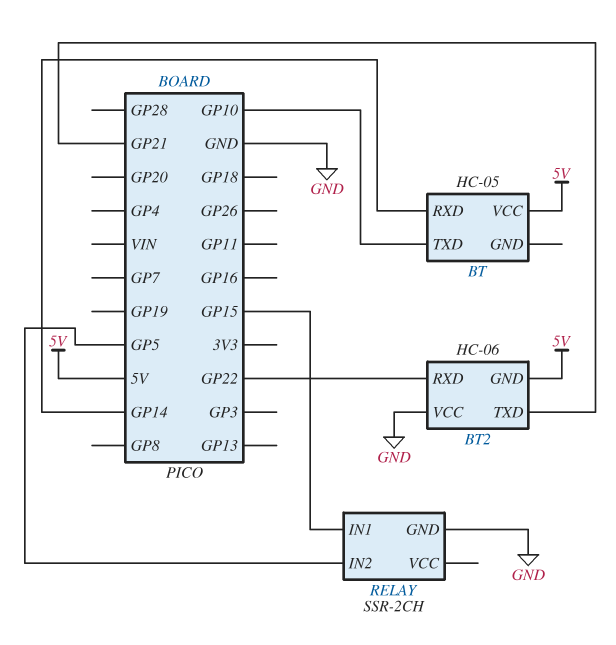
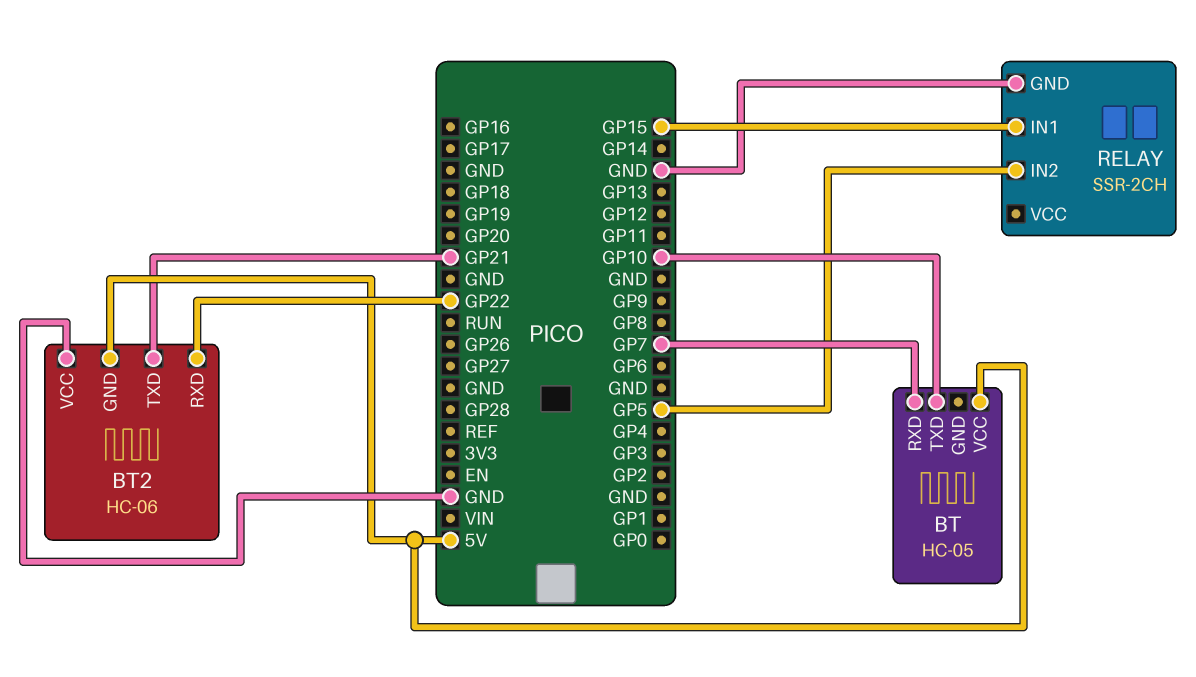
BT pin RXD: GP14 -> GP7

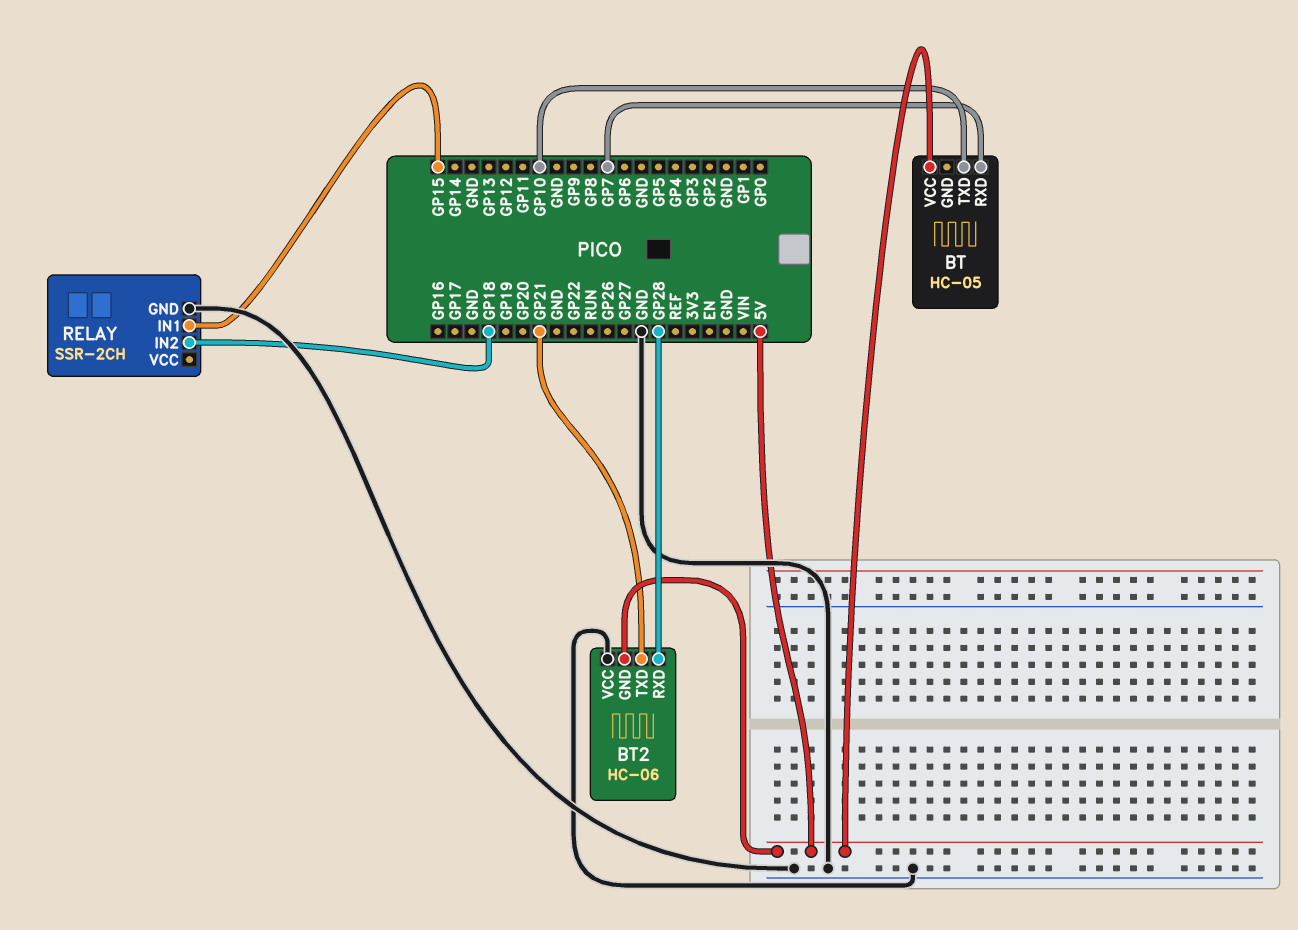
BT2 pin RXD: GP22 -> GP28
RELAY pin IN2: GP5 -> GP18

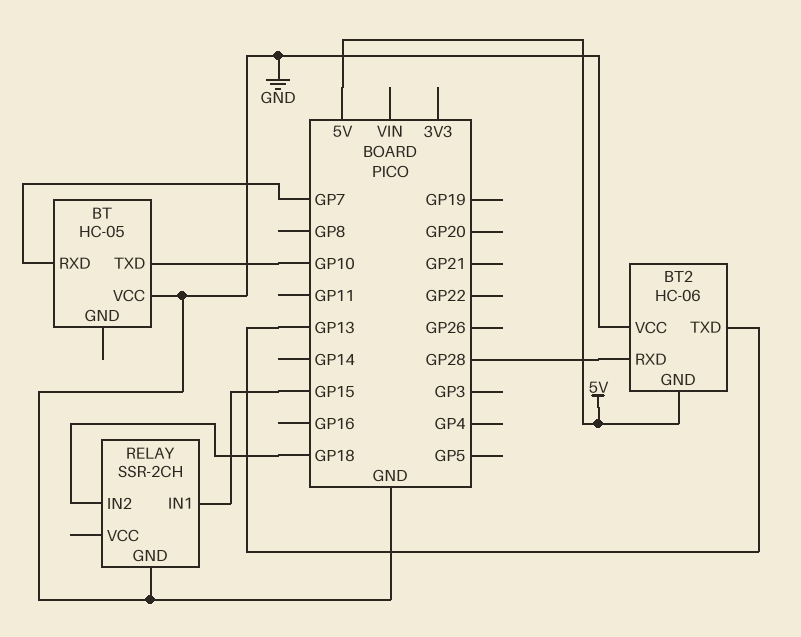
BT pin VCC: 5V -> GND
BT2 pin TXD: GP21 -> GP13

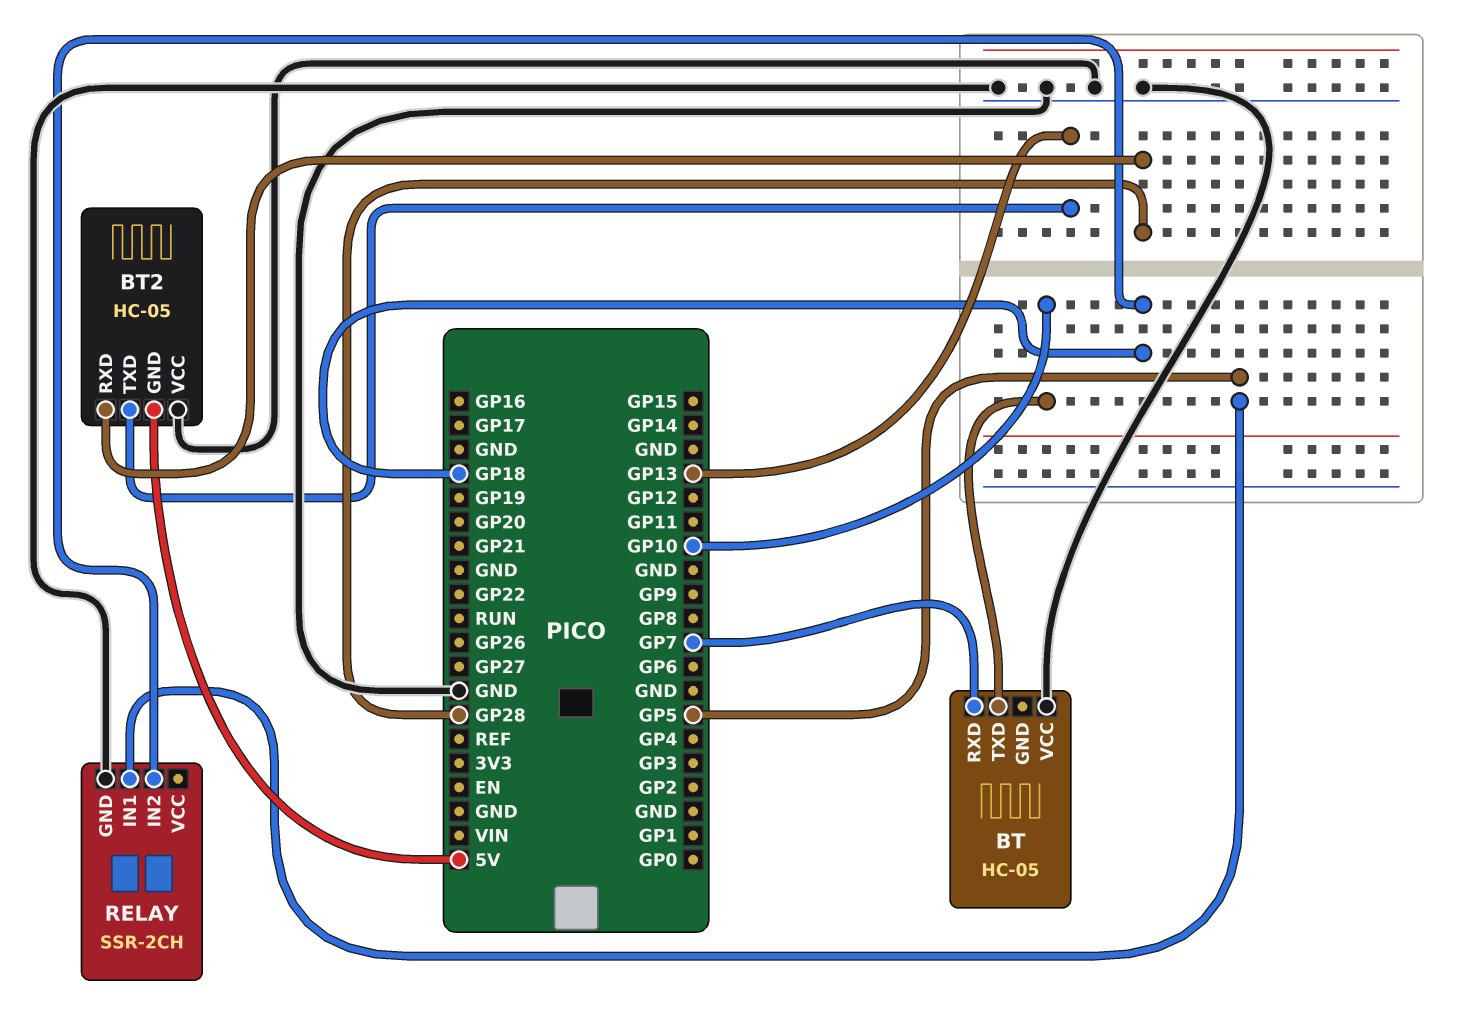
BT2: HC-06 -> HC-05
RELAY pin IN1: GP15 -> GP5

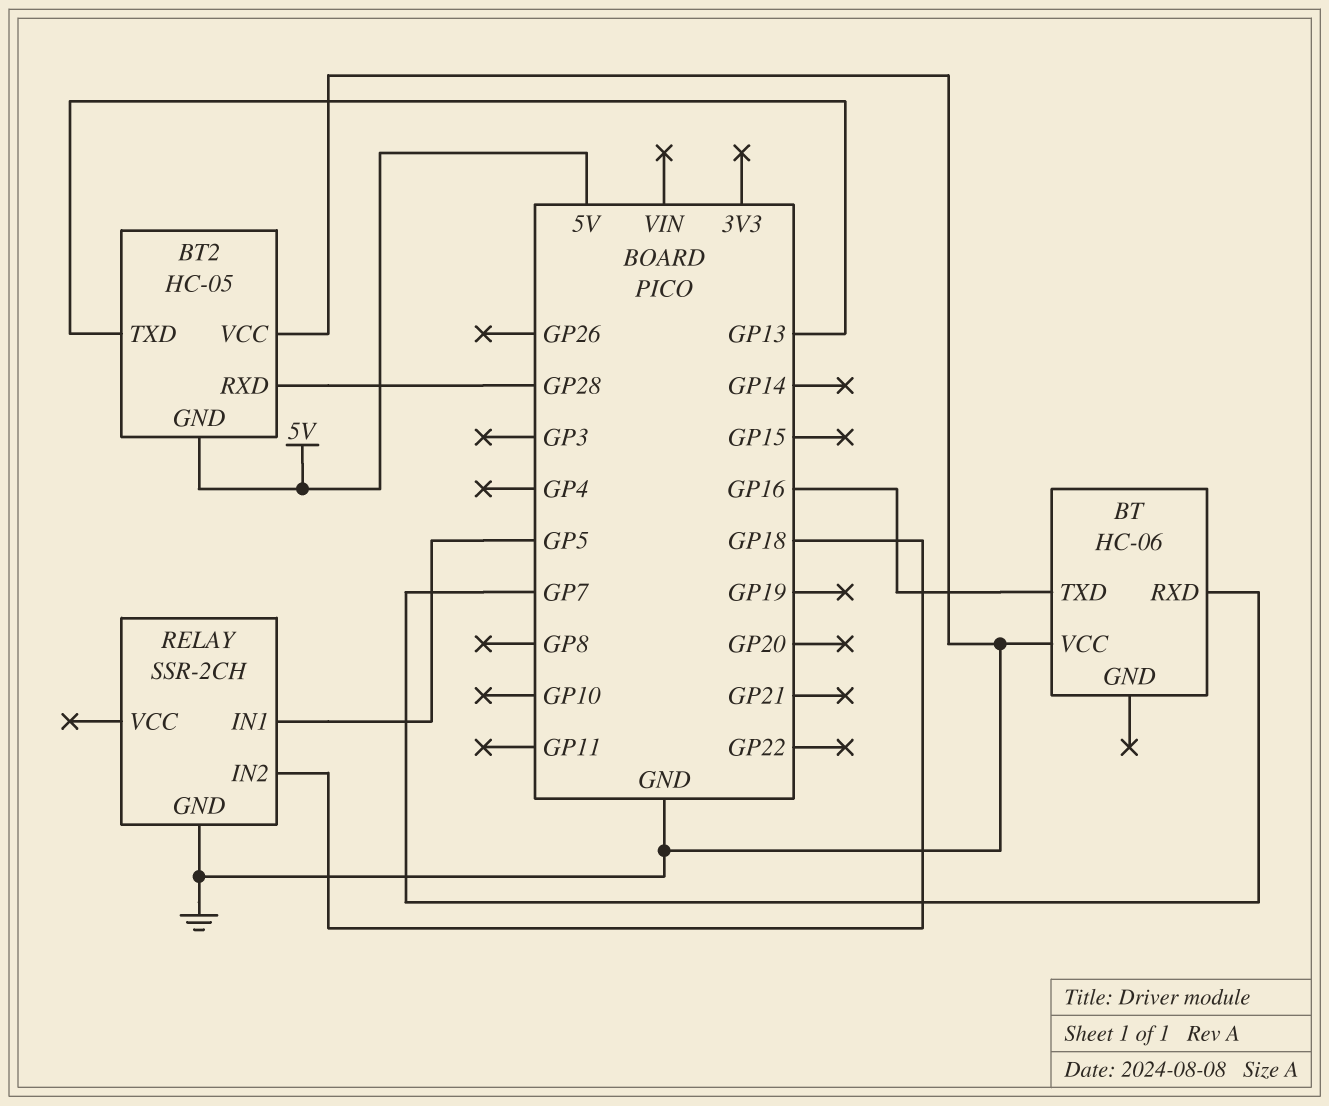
BT: HC-05 -> HC-06
BT pin TXD: GP10 -> GP16

